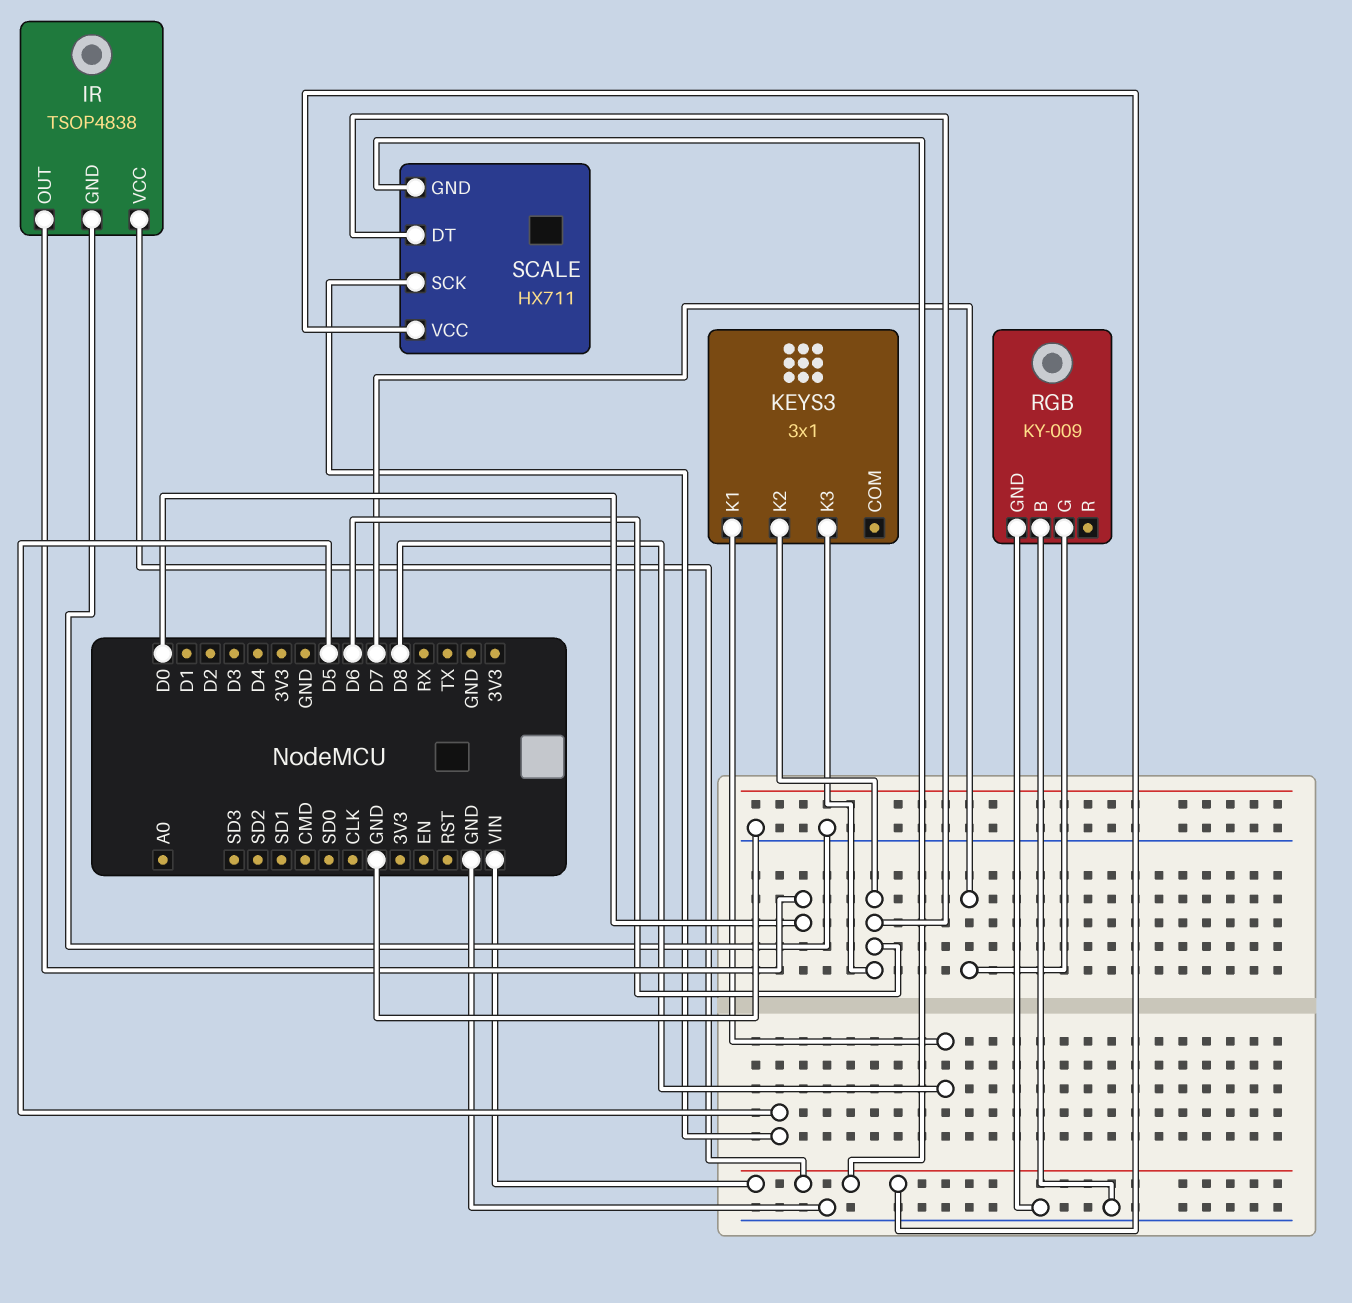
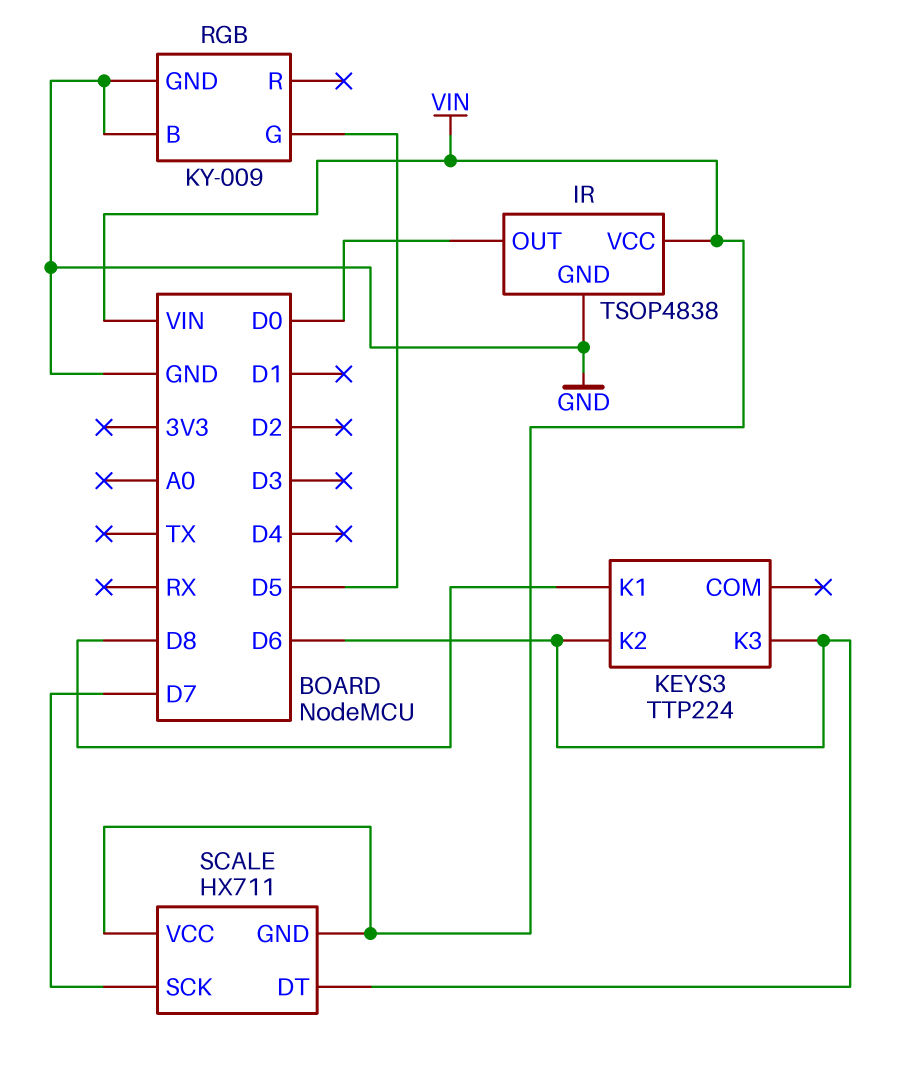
KEYS3: 3x1 -> TTP224
RGB pin G: D7 -> D5
SCALE pin SCK: D5 -> D7

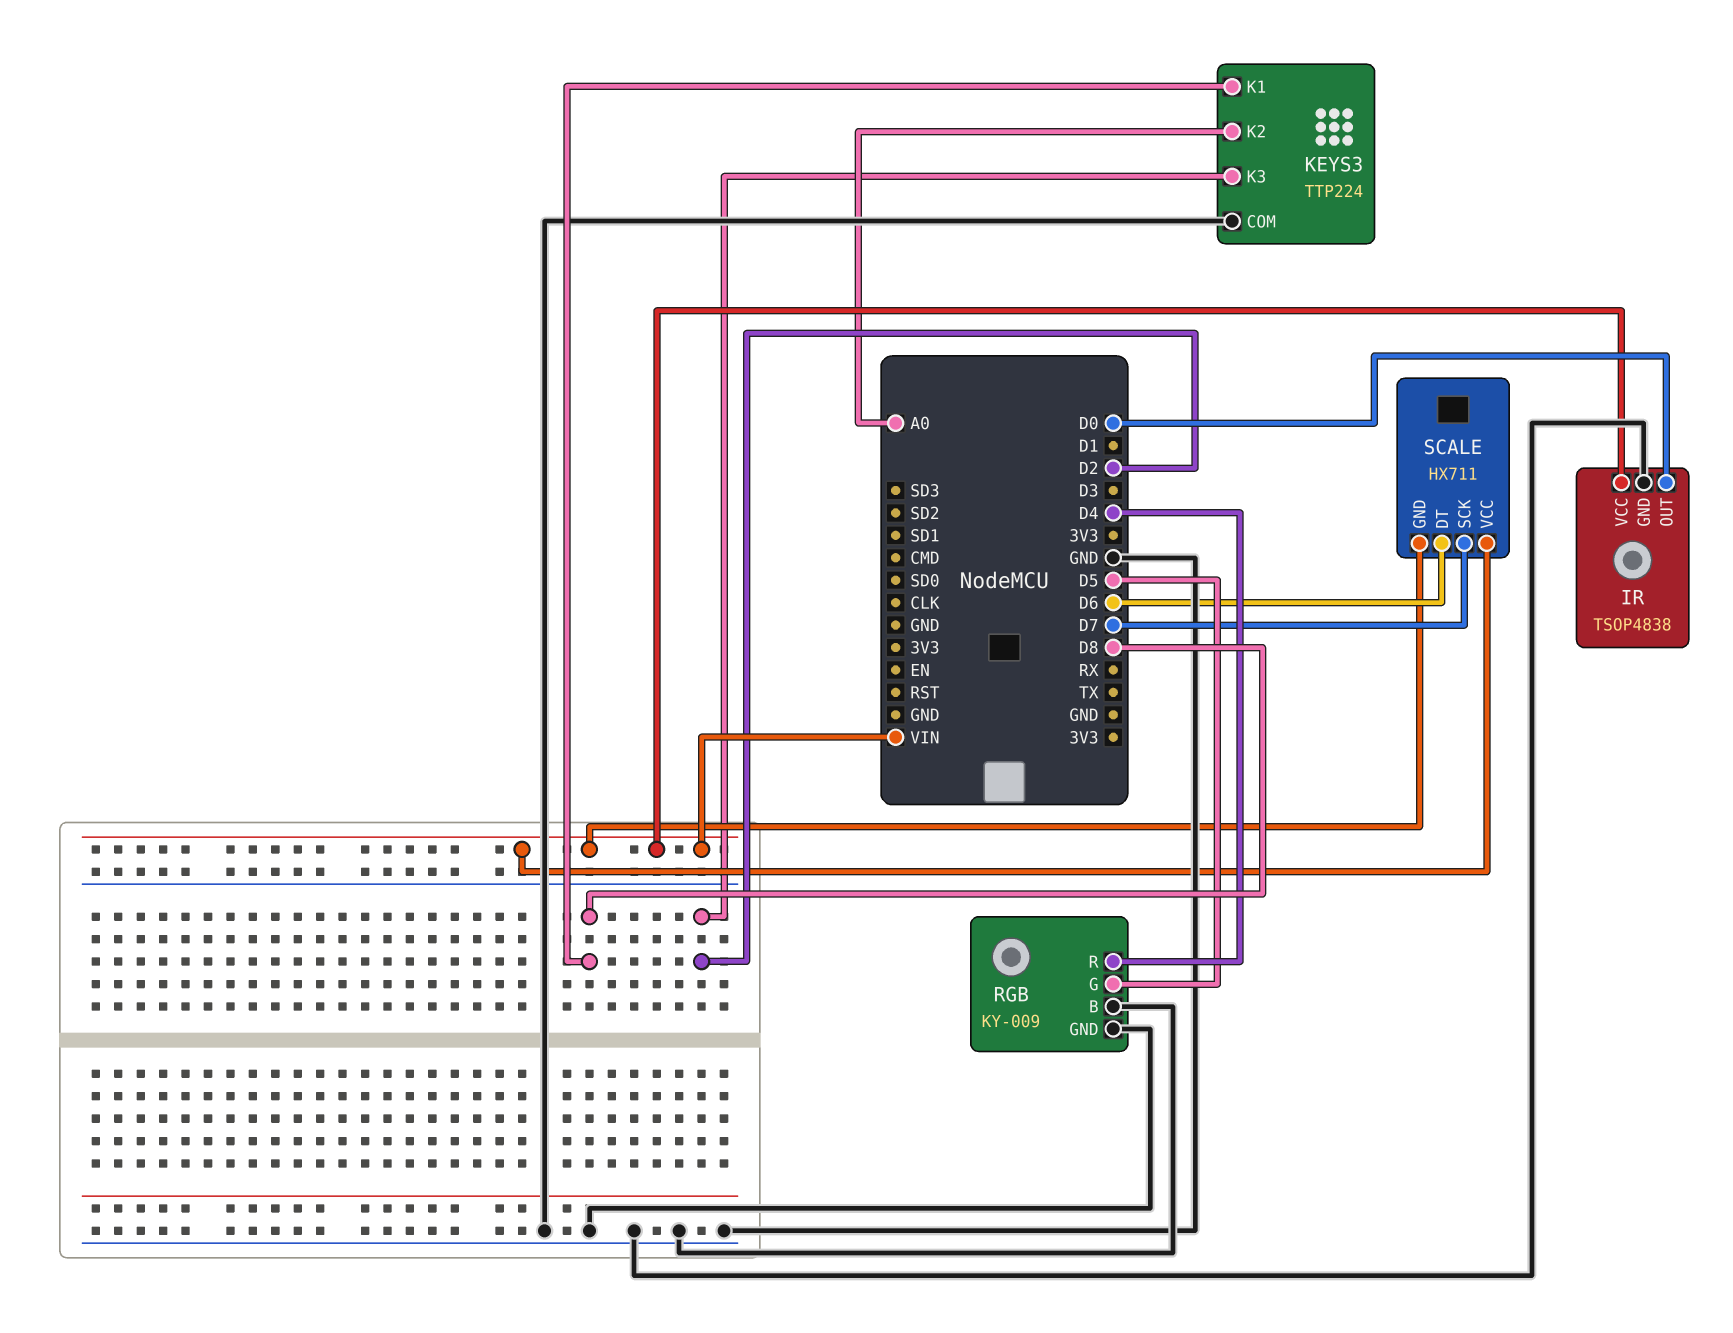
KEYS3 pin COM: none -> GND
KEYS3 pin K2: D6 -> A0
KEYS3 pin K3: D6 -> D2
RGB pin R: none -> D4

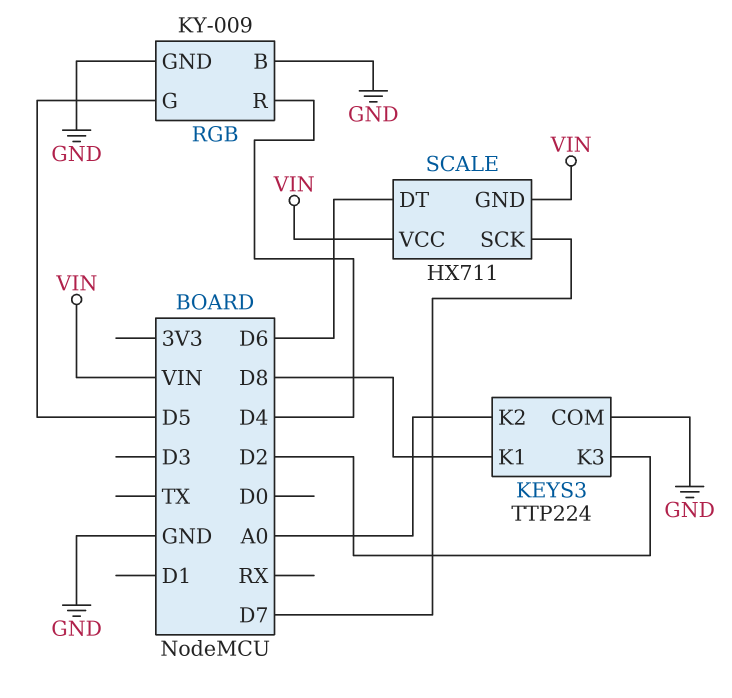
IR: TSOP4838 -> none
IR pin GND: GND -> none
IR pin OUT: D0 -> none
IR pin VCC: VIN -> none

